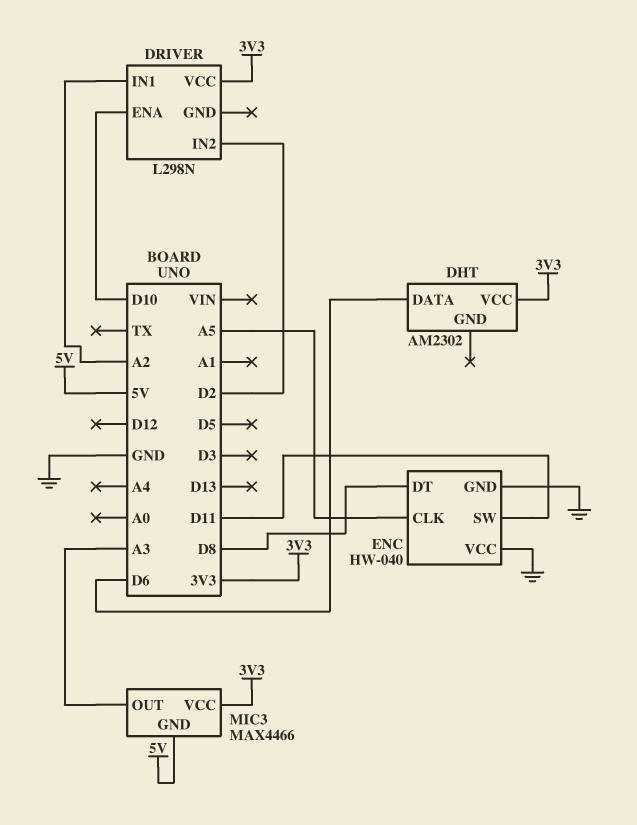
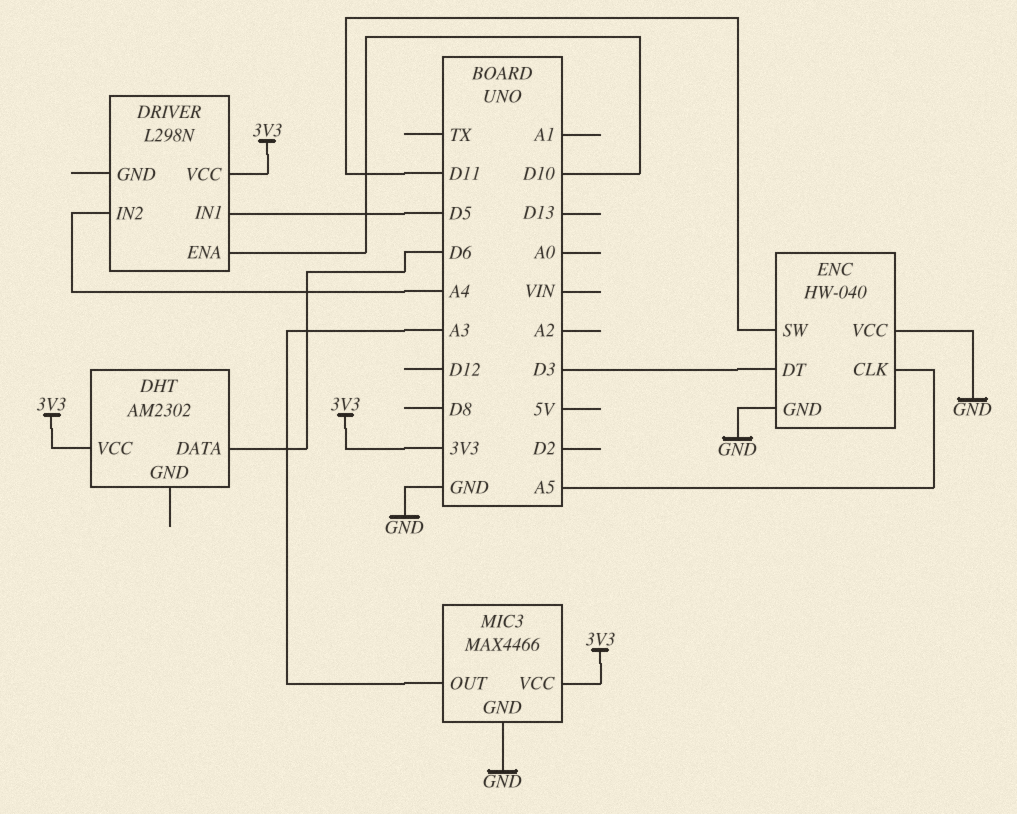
DRIVER pin IN1: A2 -> D5
DRIVER pin IN2: D2 -> A4
ENC pin DT: D8 -> D3
MIC3 pin GND: 5V -> GND

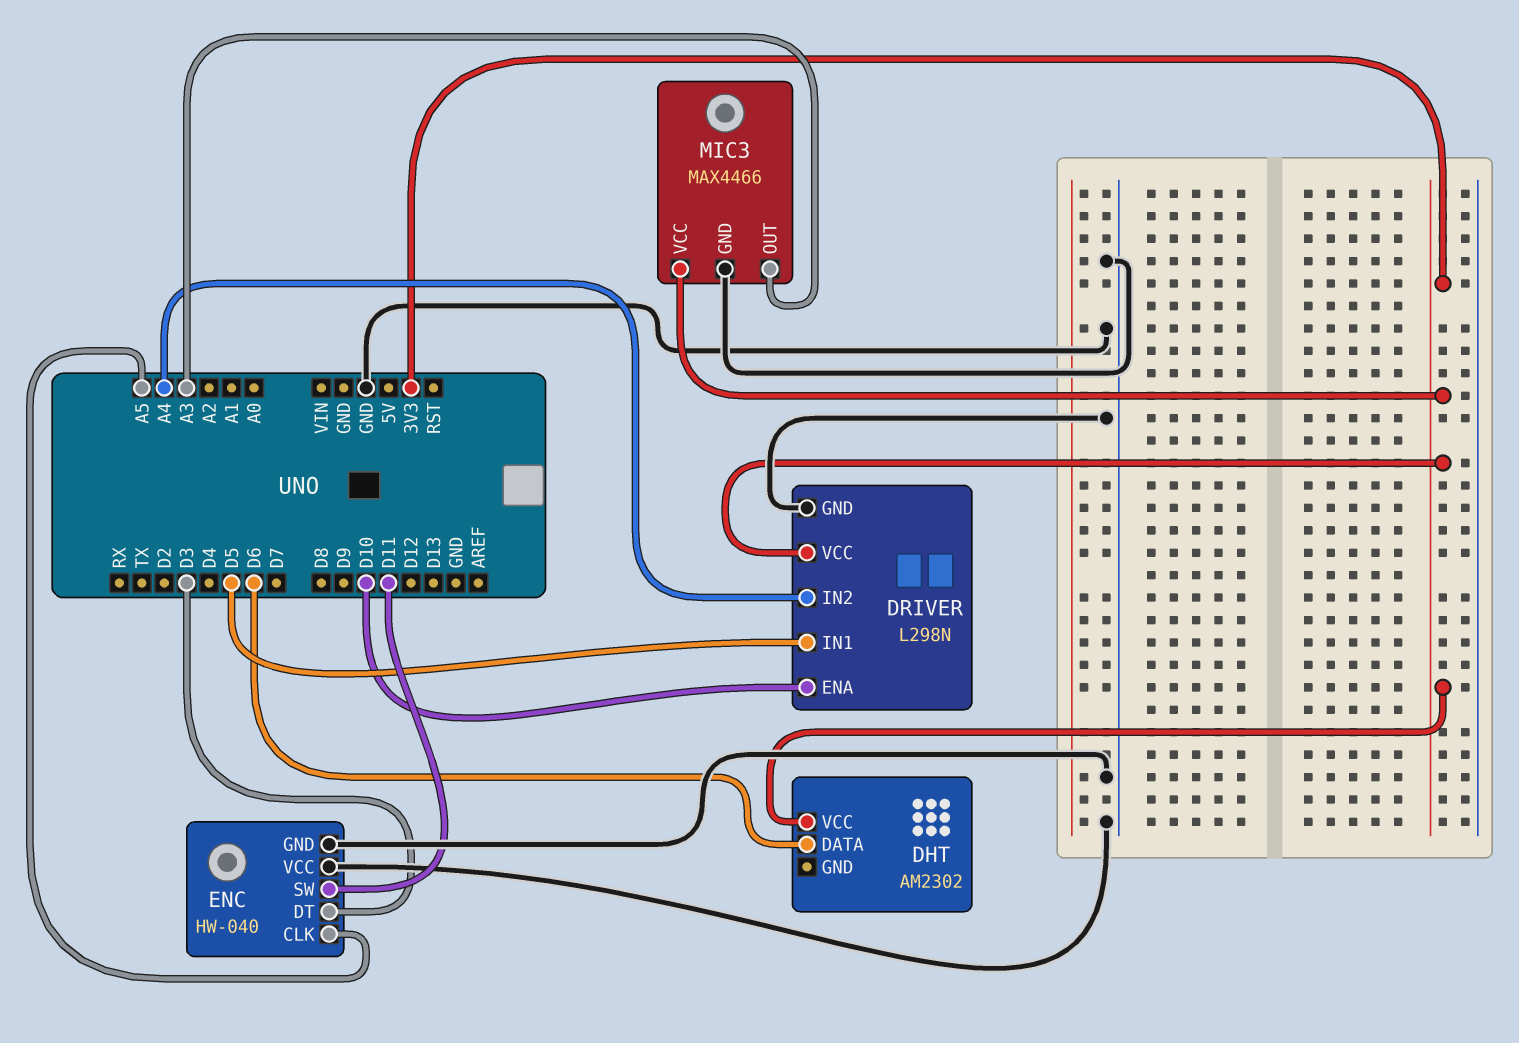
DRIVER pin GND: none -> GND

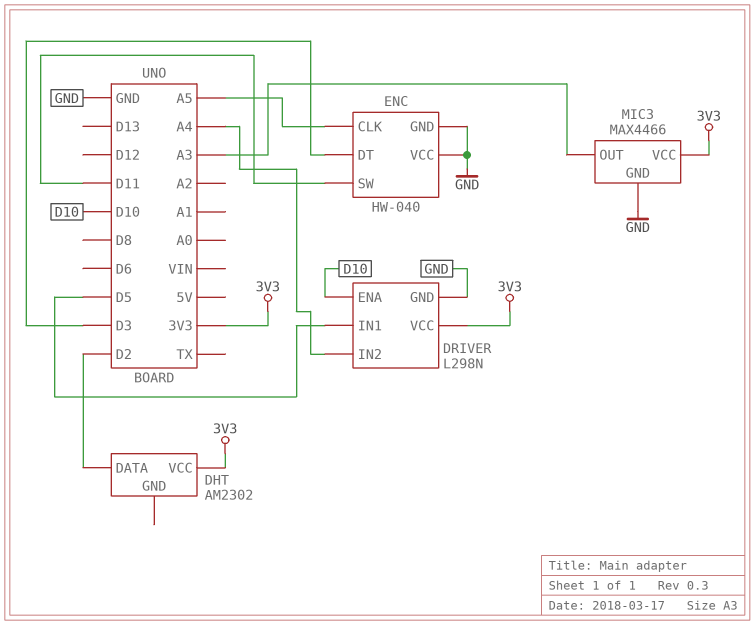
DHT pin DATA: D6 -> D2

